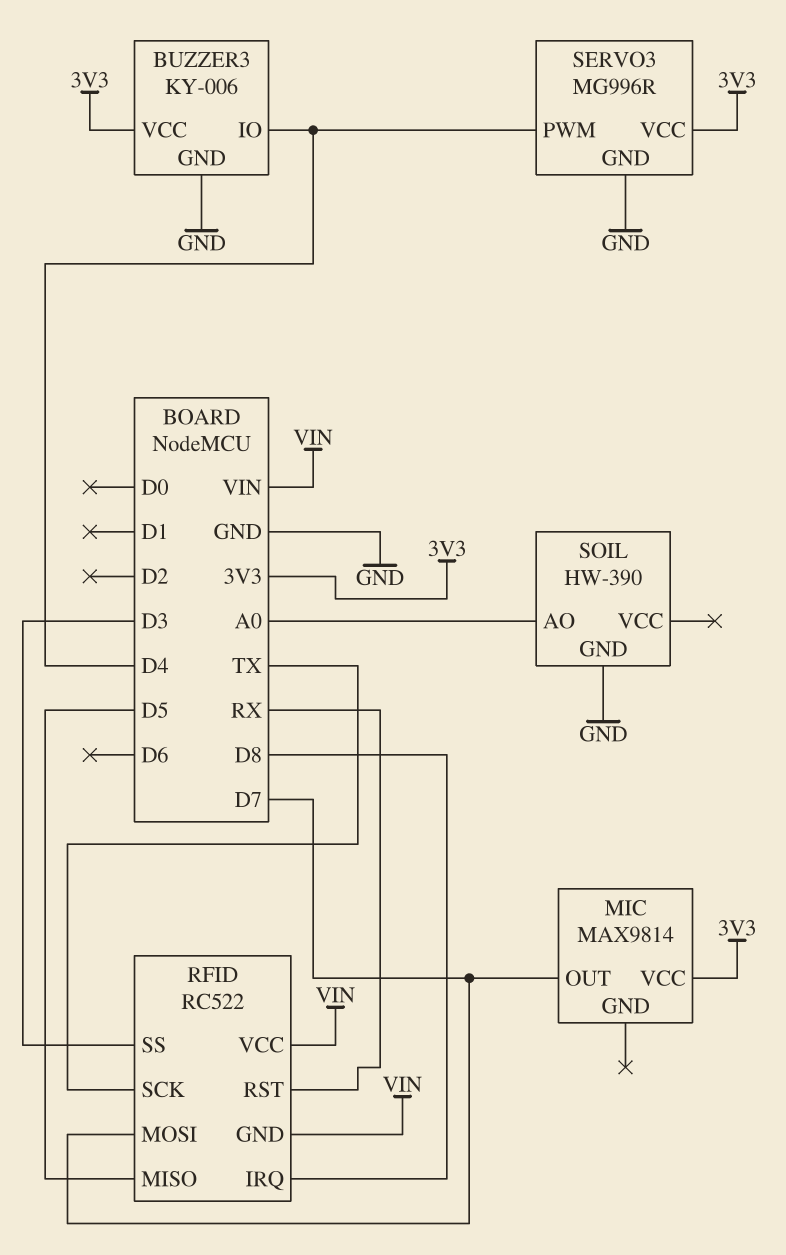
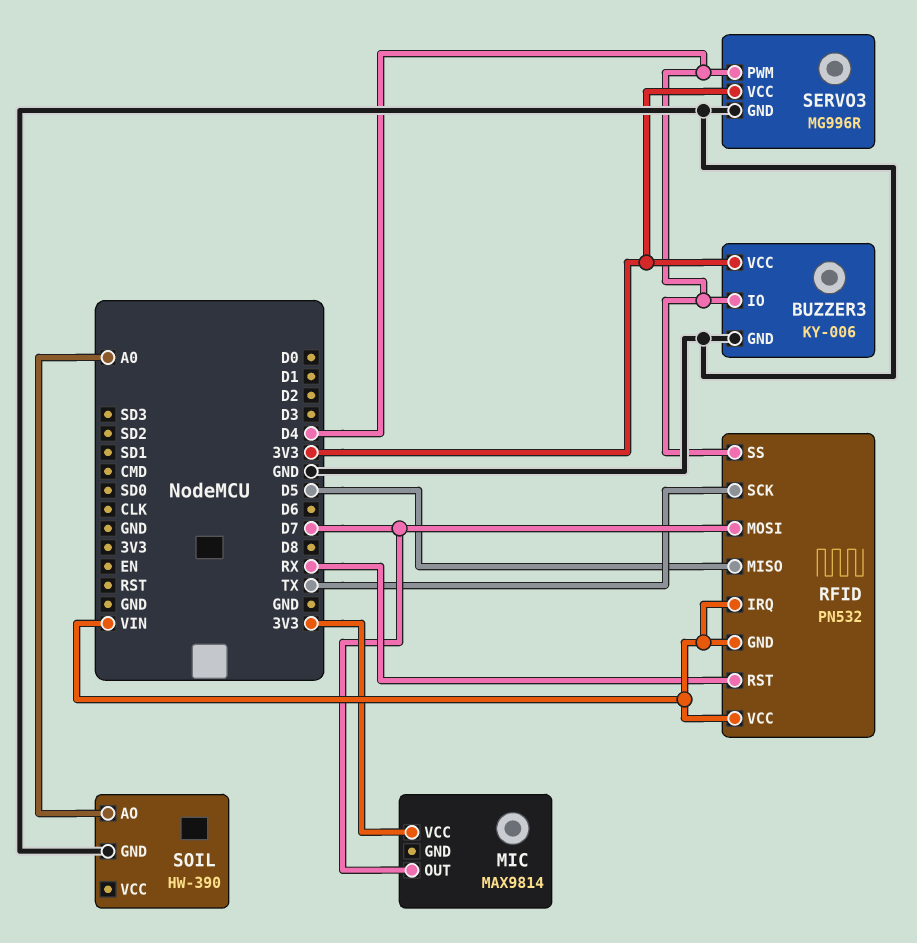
RFID: RC522 -> PN532
RFID pin IRQ: D8 -> VIN
RFID pin SS: D3 -> D4

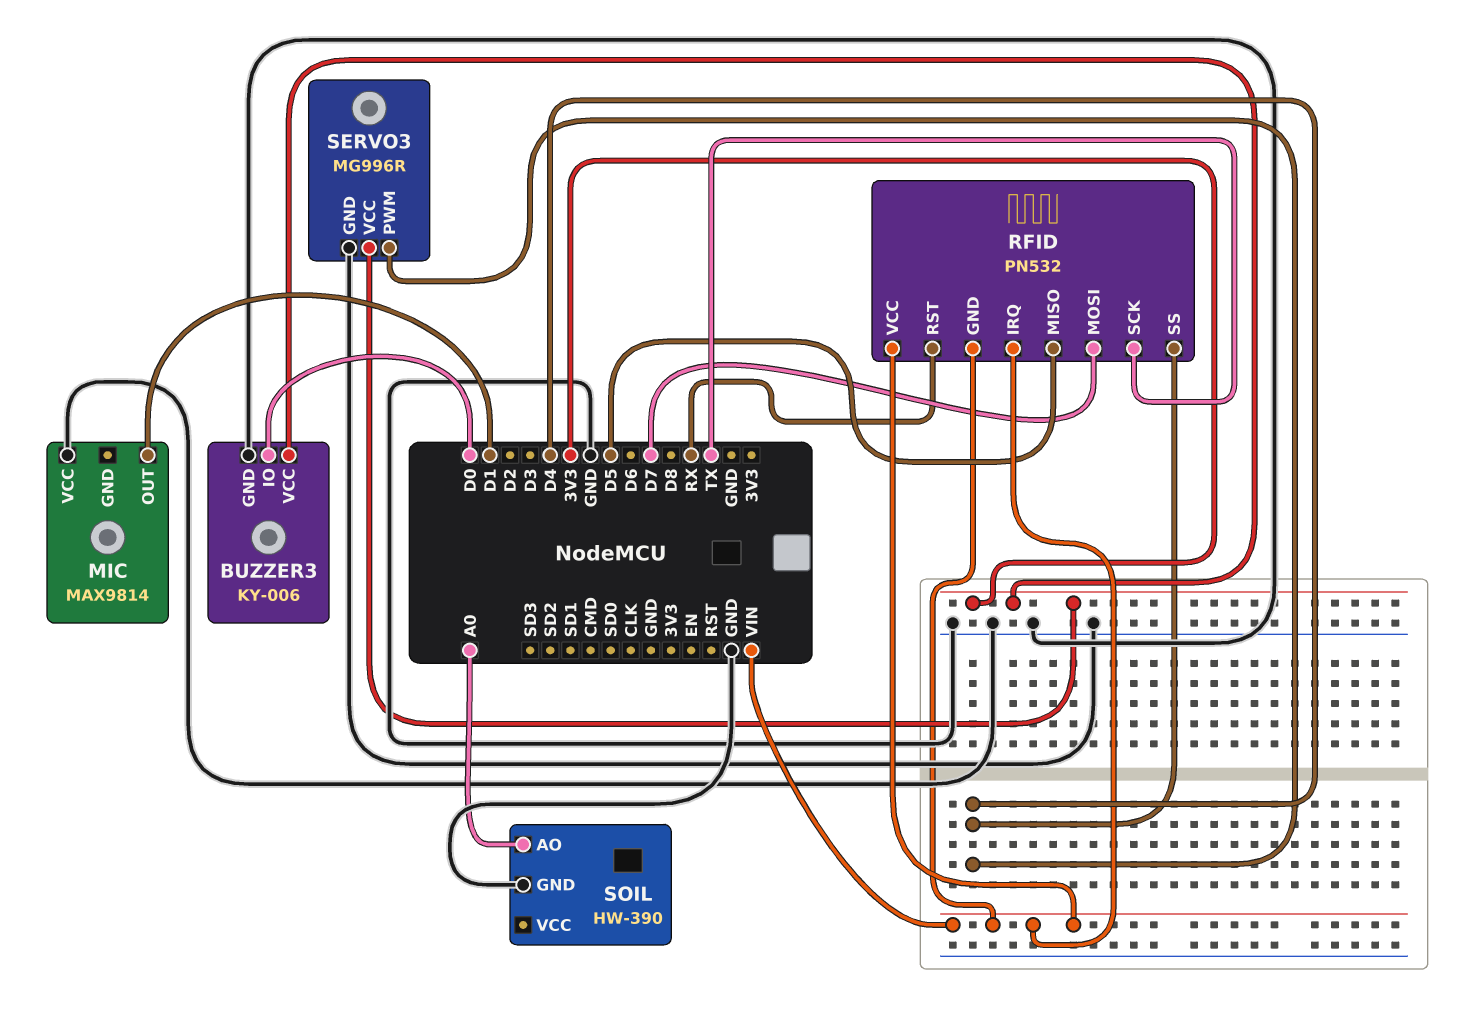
BUZZER3 pin IO: D4 -> D0
MIC pin OUT: D7 -> D1
MIC pin VCC: 3V3 -> GND

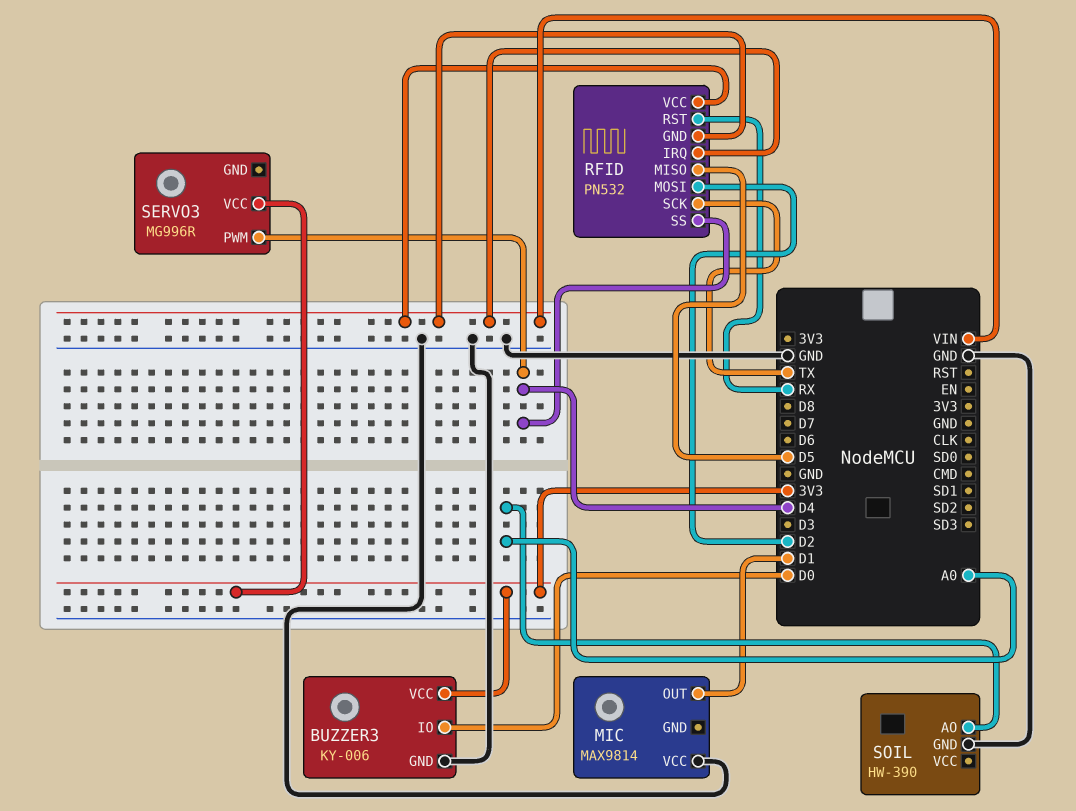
RFID pin MOSI: D7 -> D2
SERVO3 pin GND: GND -> none

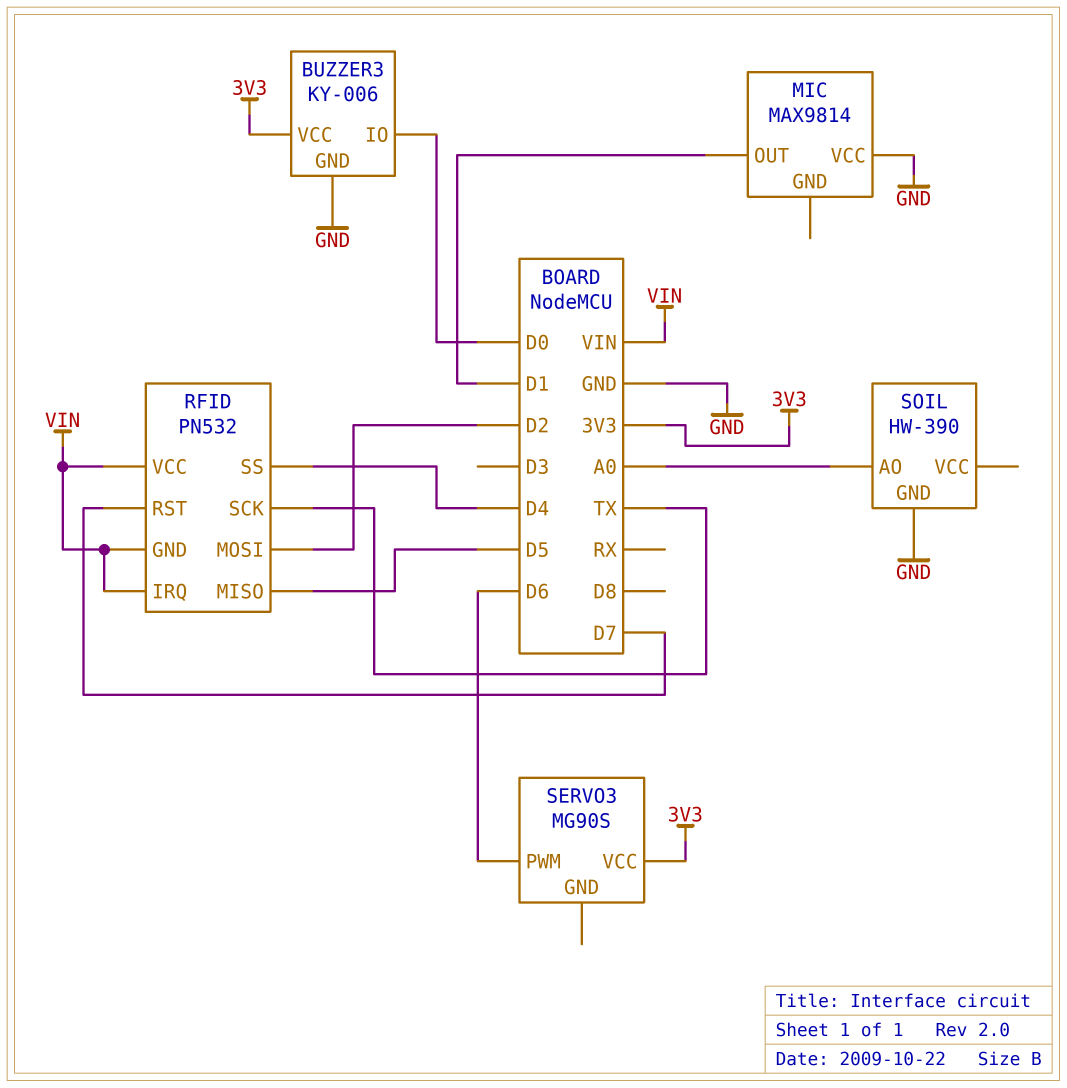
RFID pin RST: RX -> D7
SERVO3: MG996R -> MG90S
SERVO3 pin PWM: D4 -> D6

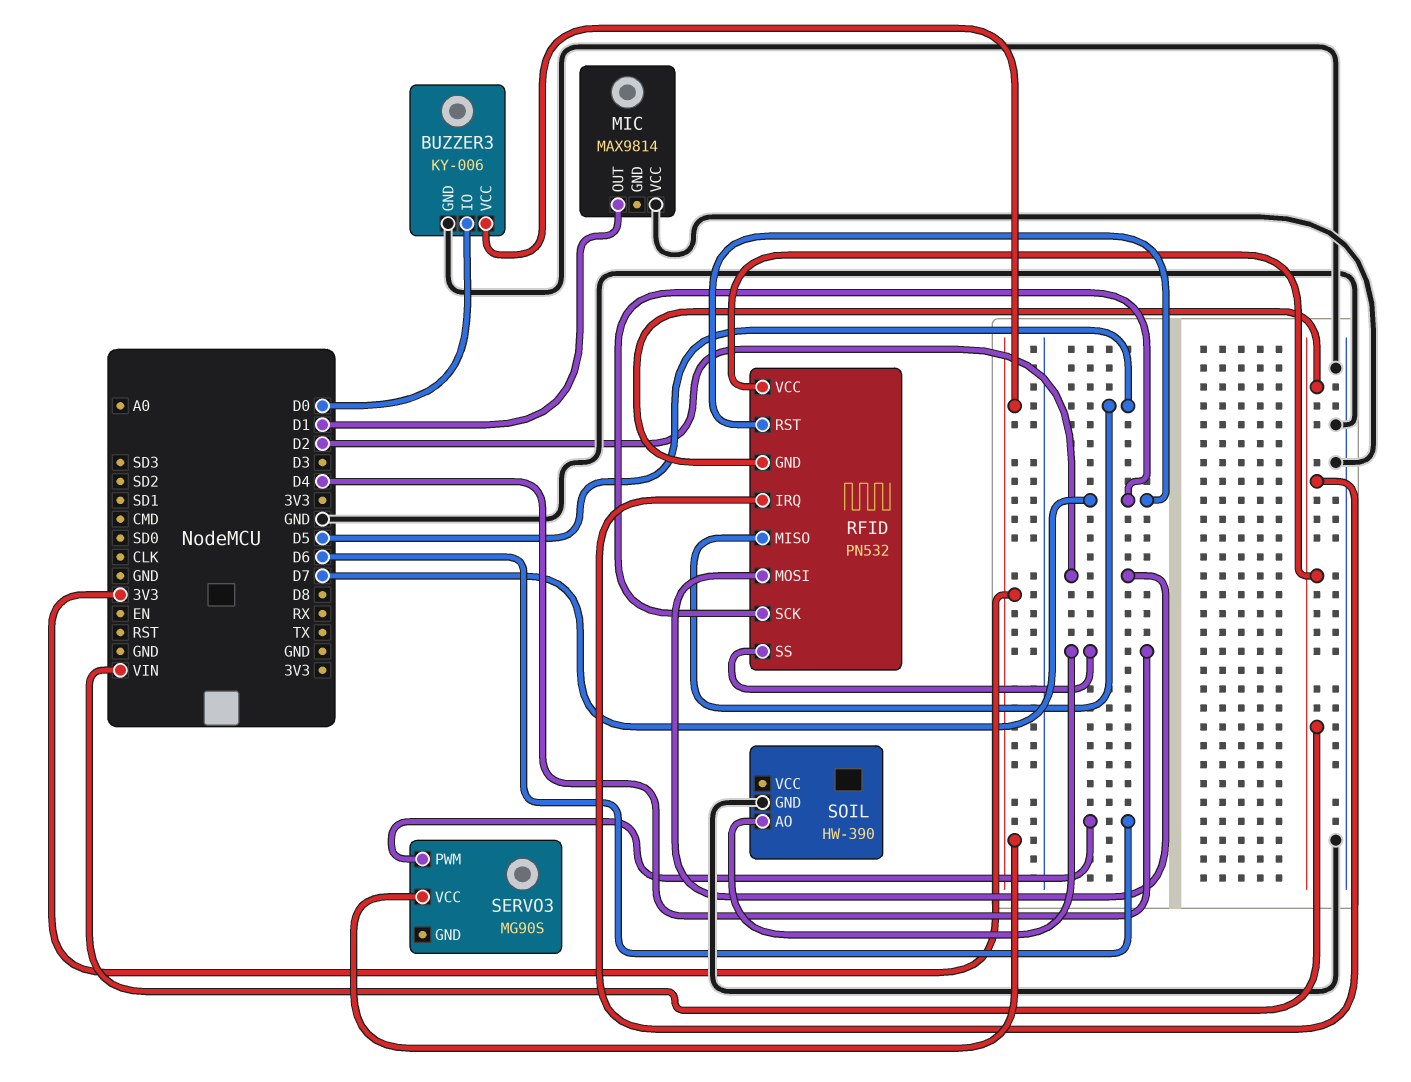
RFID pin SCK: TX -> D7
SOIL pin AO: A0 -> D4

